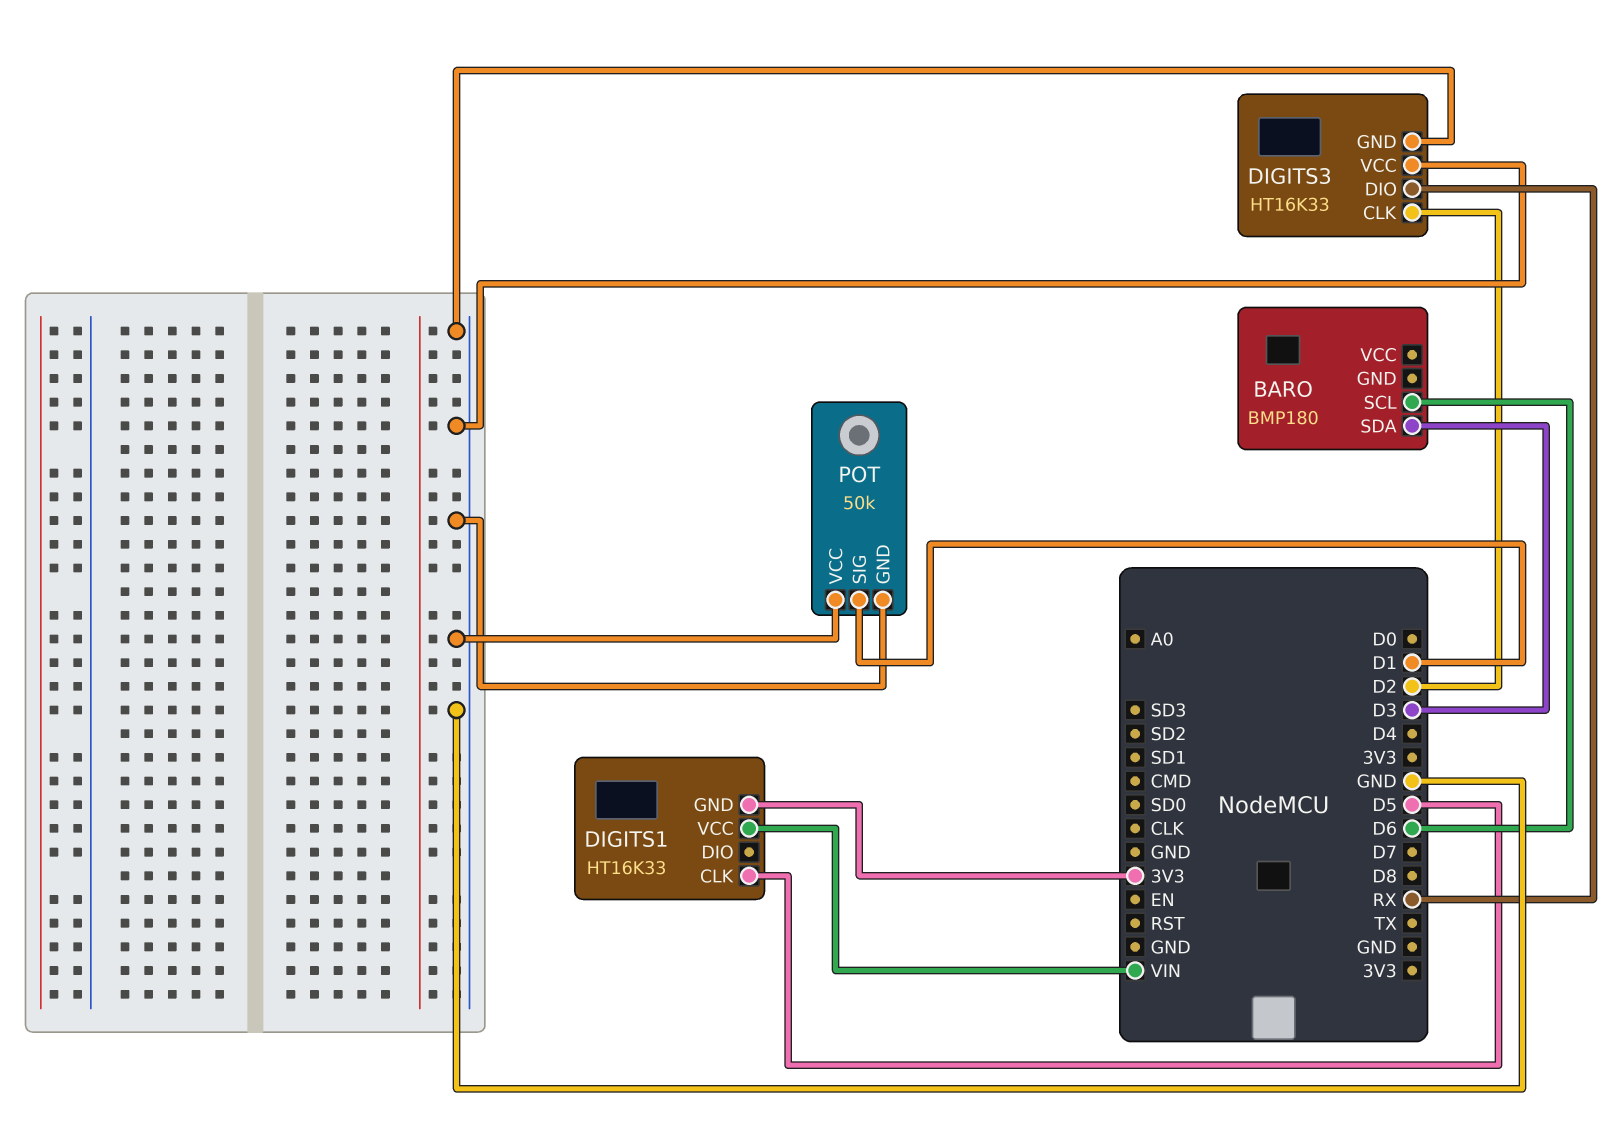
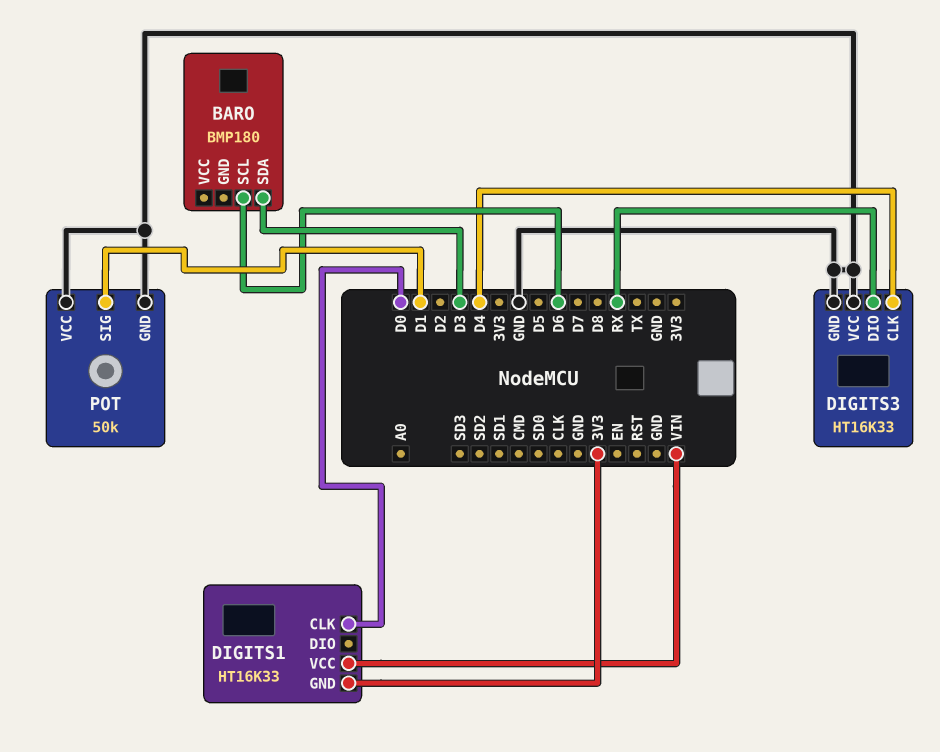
DIGITS1 pin CLK: D5 -> D0
DIGITS3 pin CLK: D2 -> D4

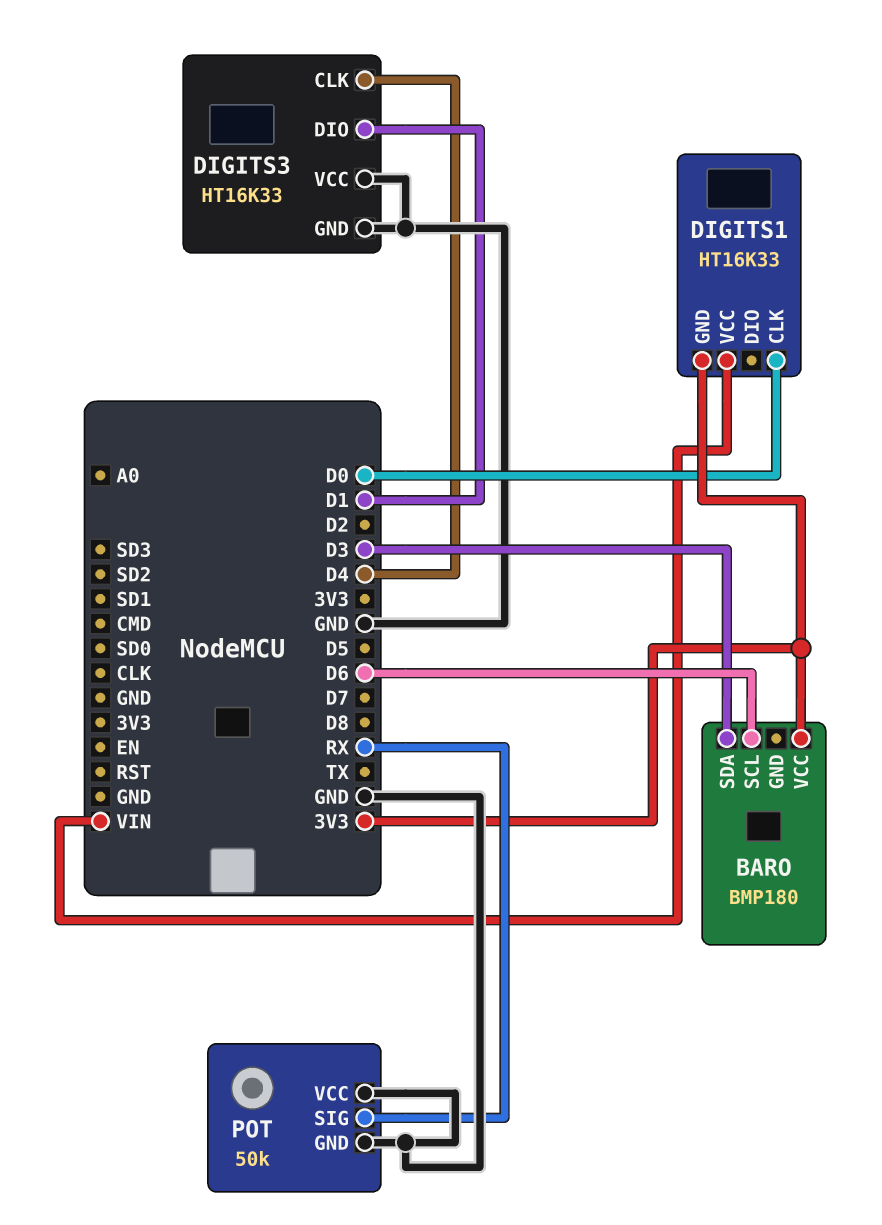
BARO pin VCC: none -> 3V3
DIGITS3 pin DIO: RX -> D1
POT pin SIG: D1 -> RX

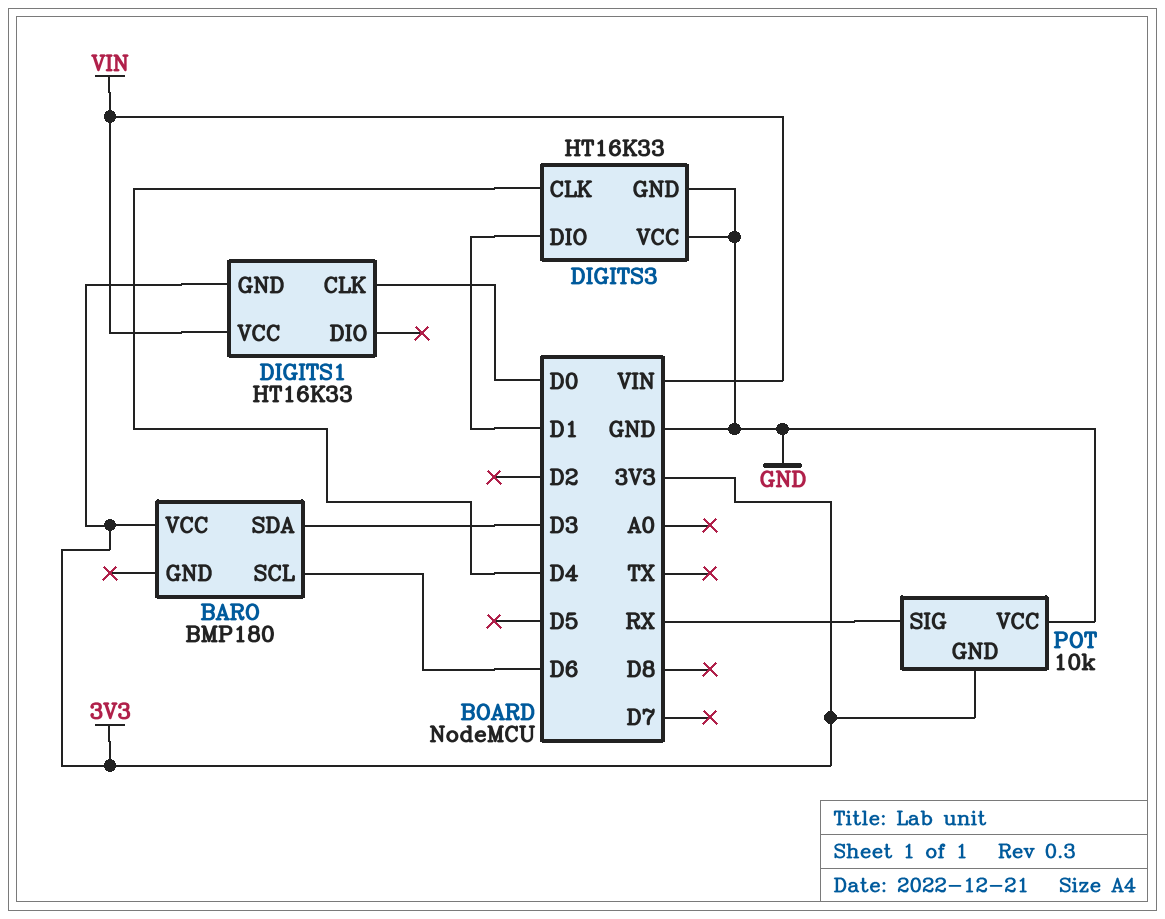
POT: 50k -> 10k
POT pin GND: GND -> 3V3

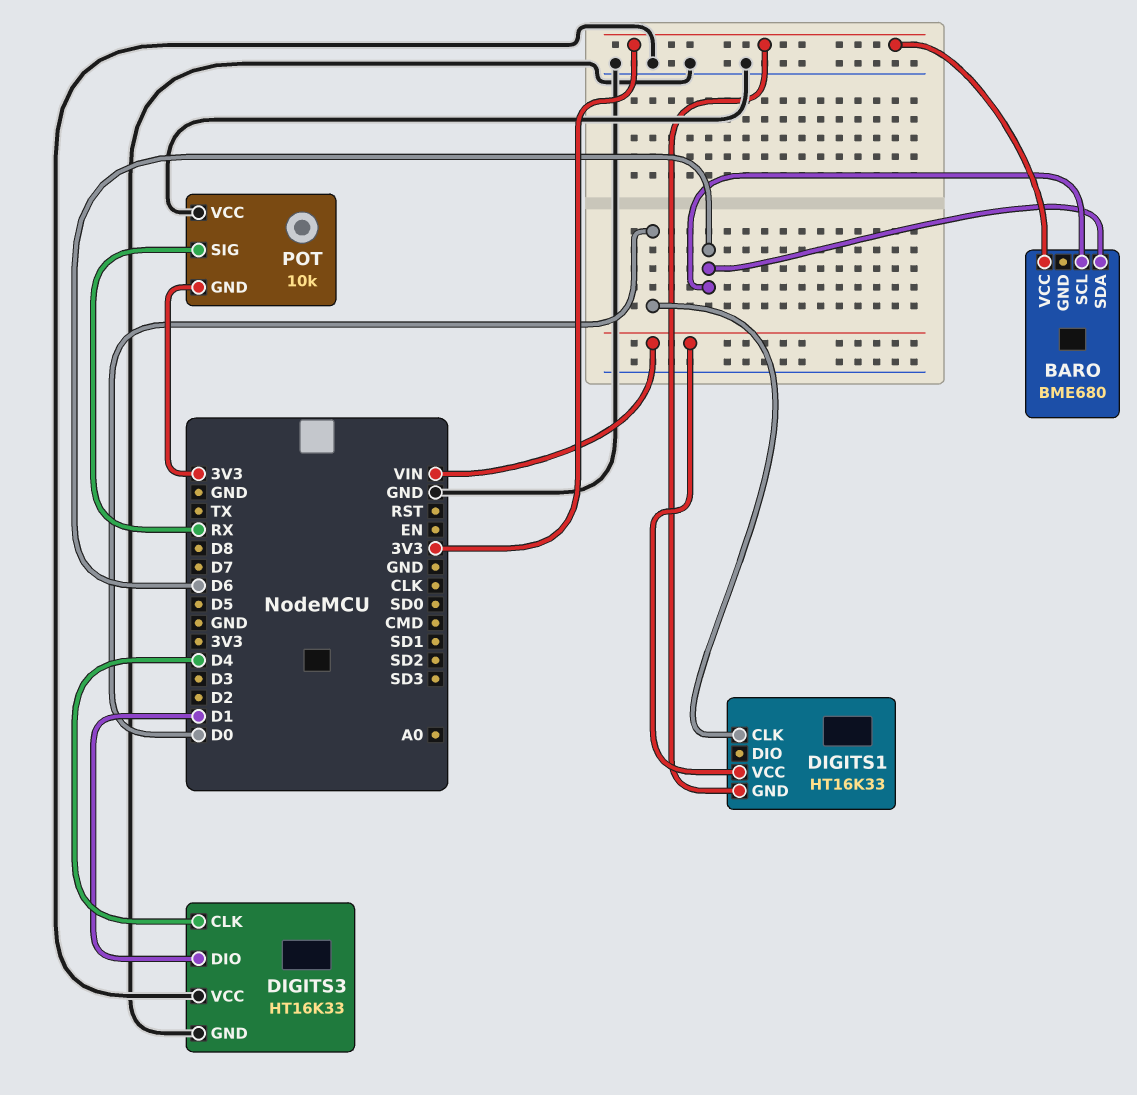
BARO: BMP180 -> BME680
BARO pin SDA: D3 -> D6

